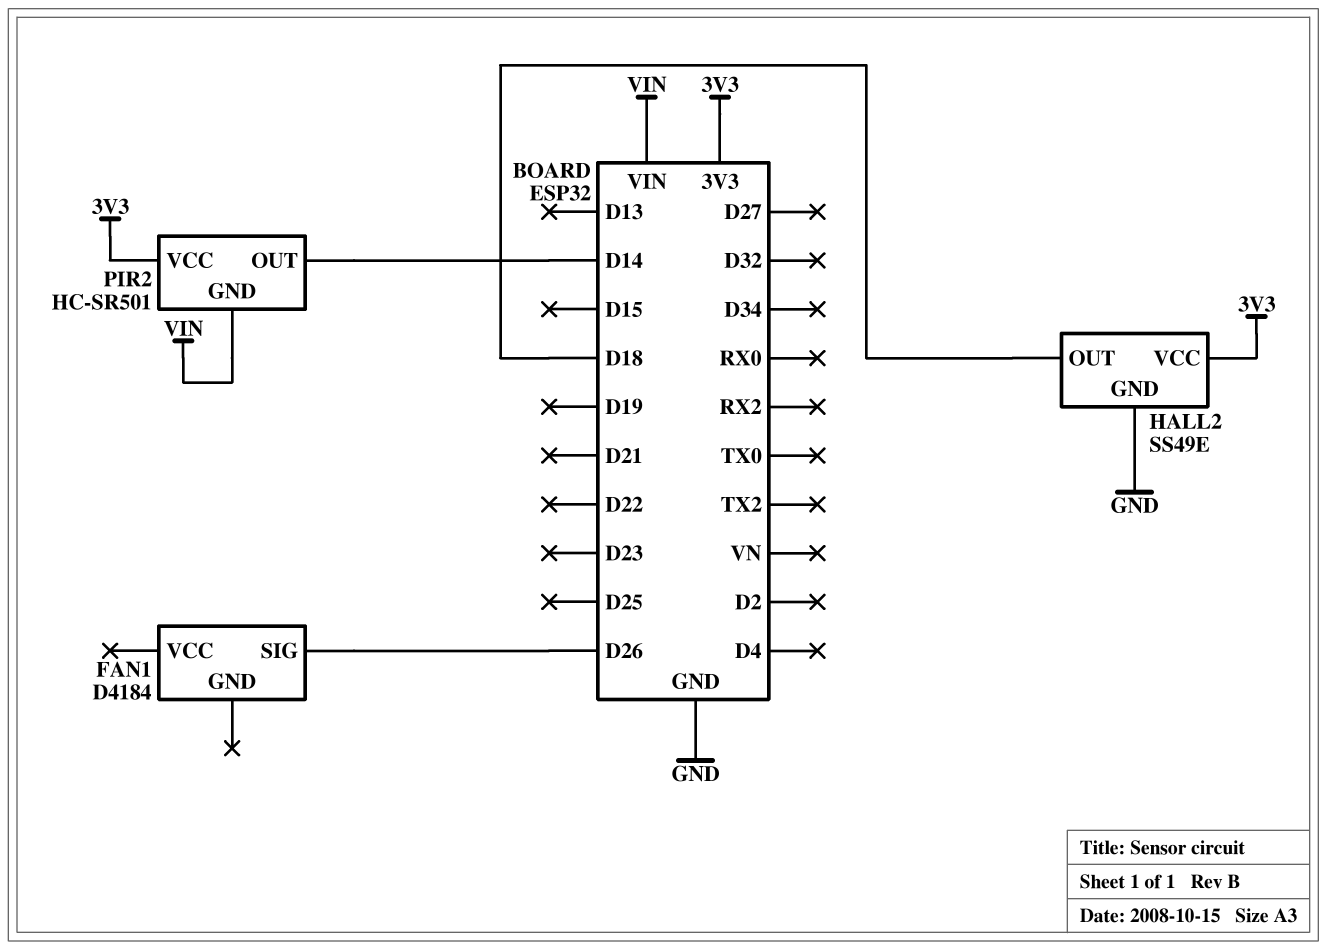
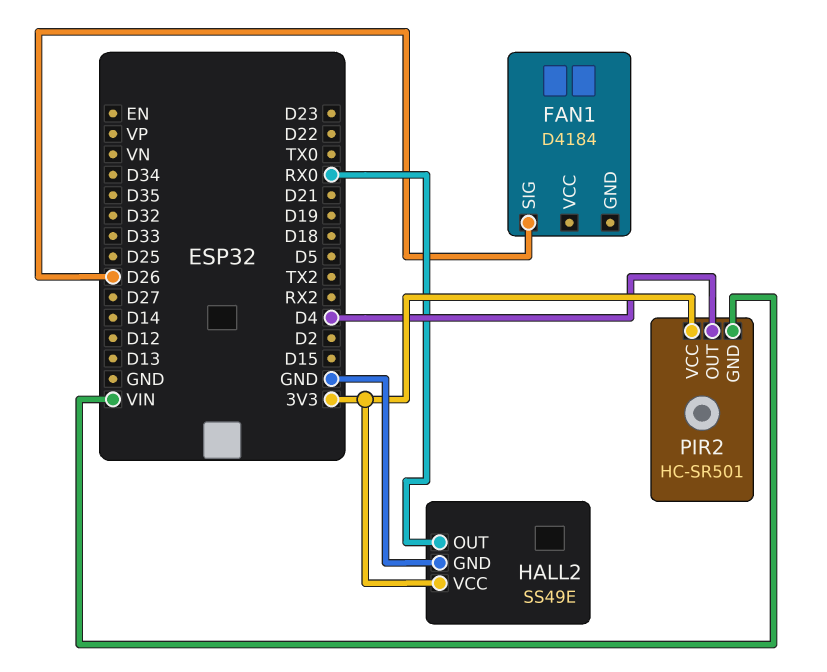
HALL2 pin OUT: D18 -> RX0
PIR2 pin OUT: D14 -> D4

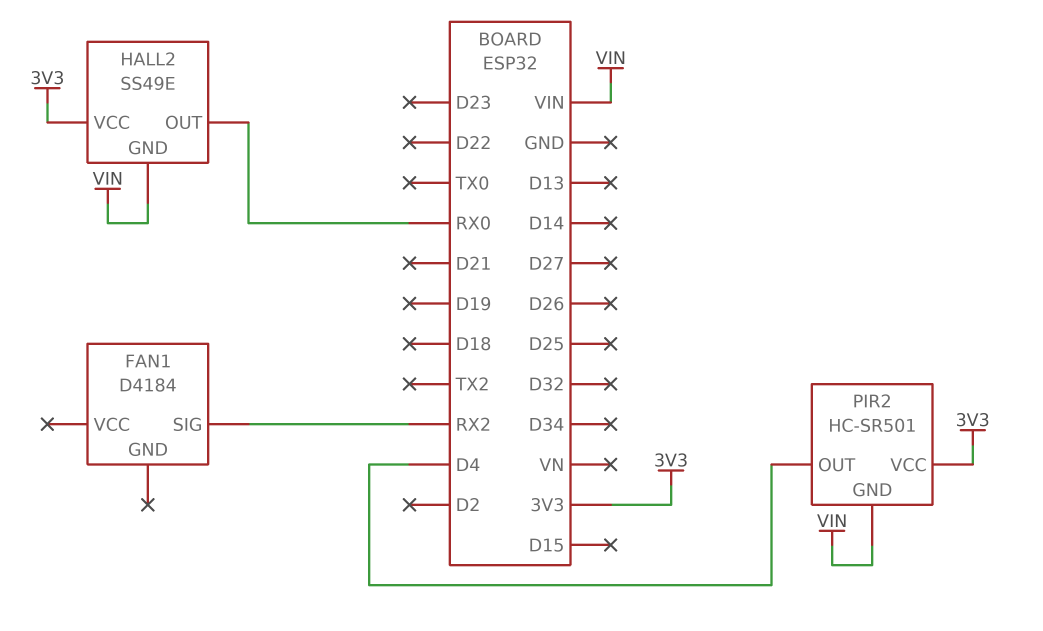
FAN1 pin SIG: D26 -> RX2
HALL2 pin GND: GND -> VIN

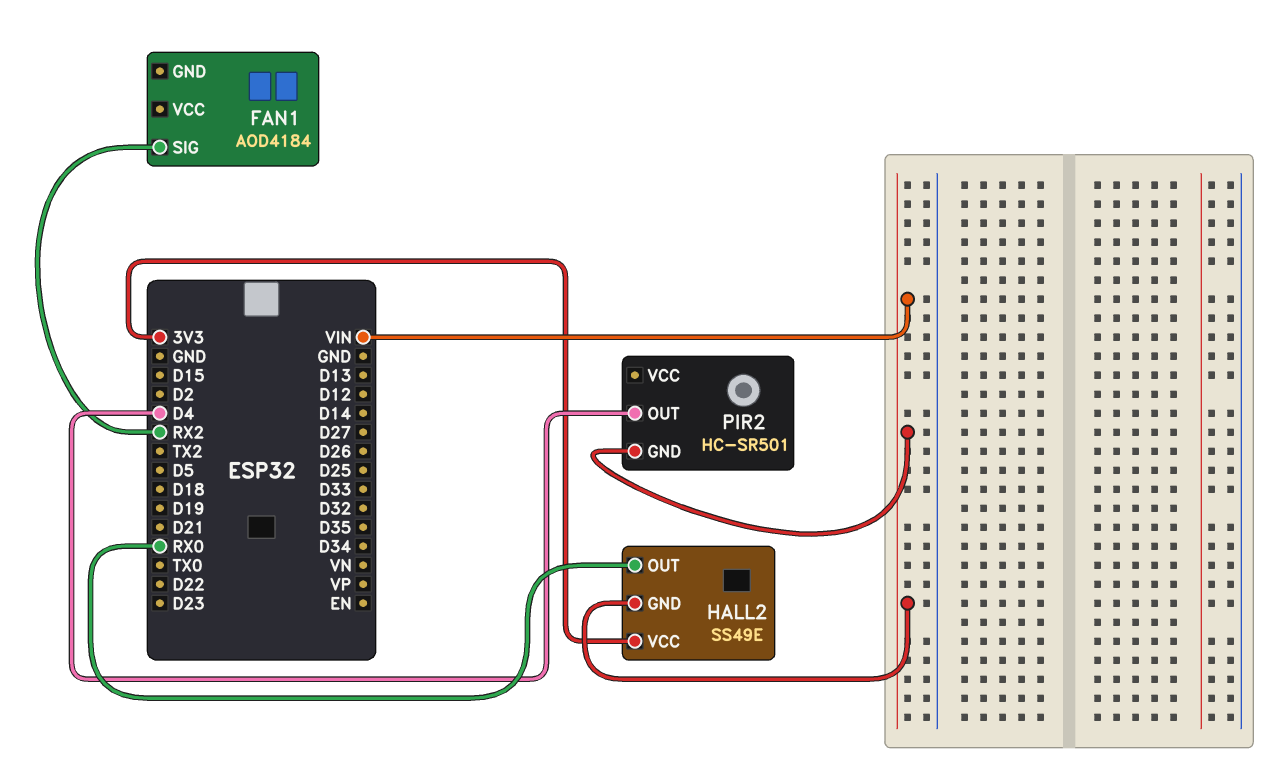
FAN1: D4184 -> AOD4184
PIR2 pin VCC: 3V3 -> none

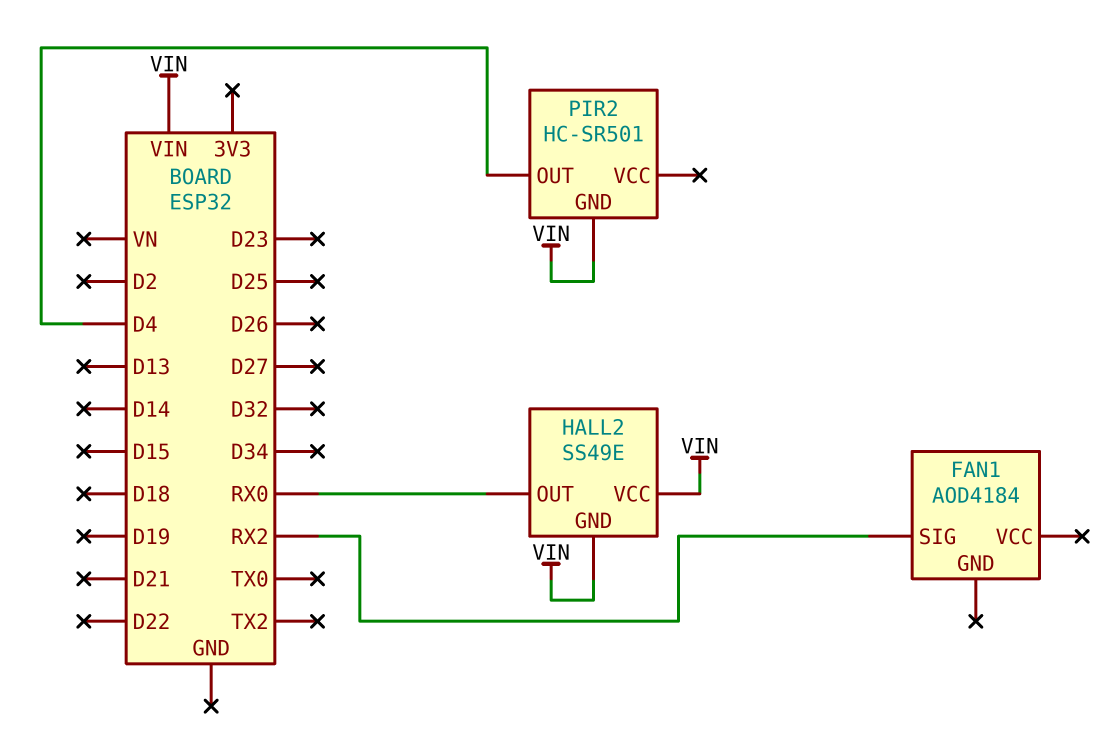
HALL2 pin VCC: 3V3 -> VIN

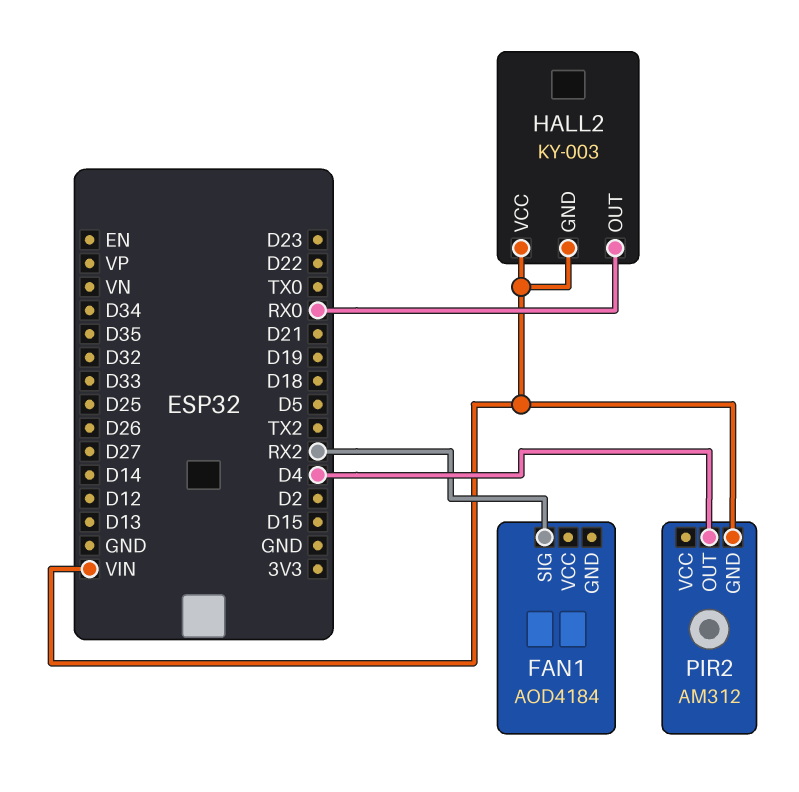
HALL2: SS49E -> KY-003
PIR2: HC-SR501 -> AM312

